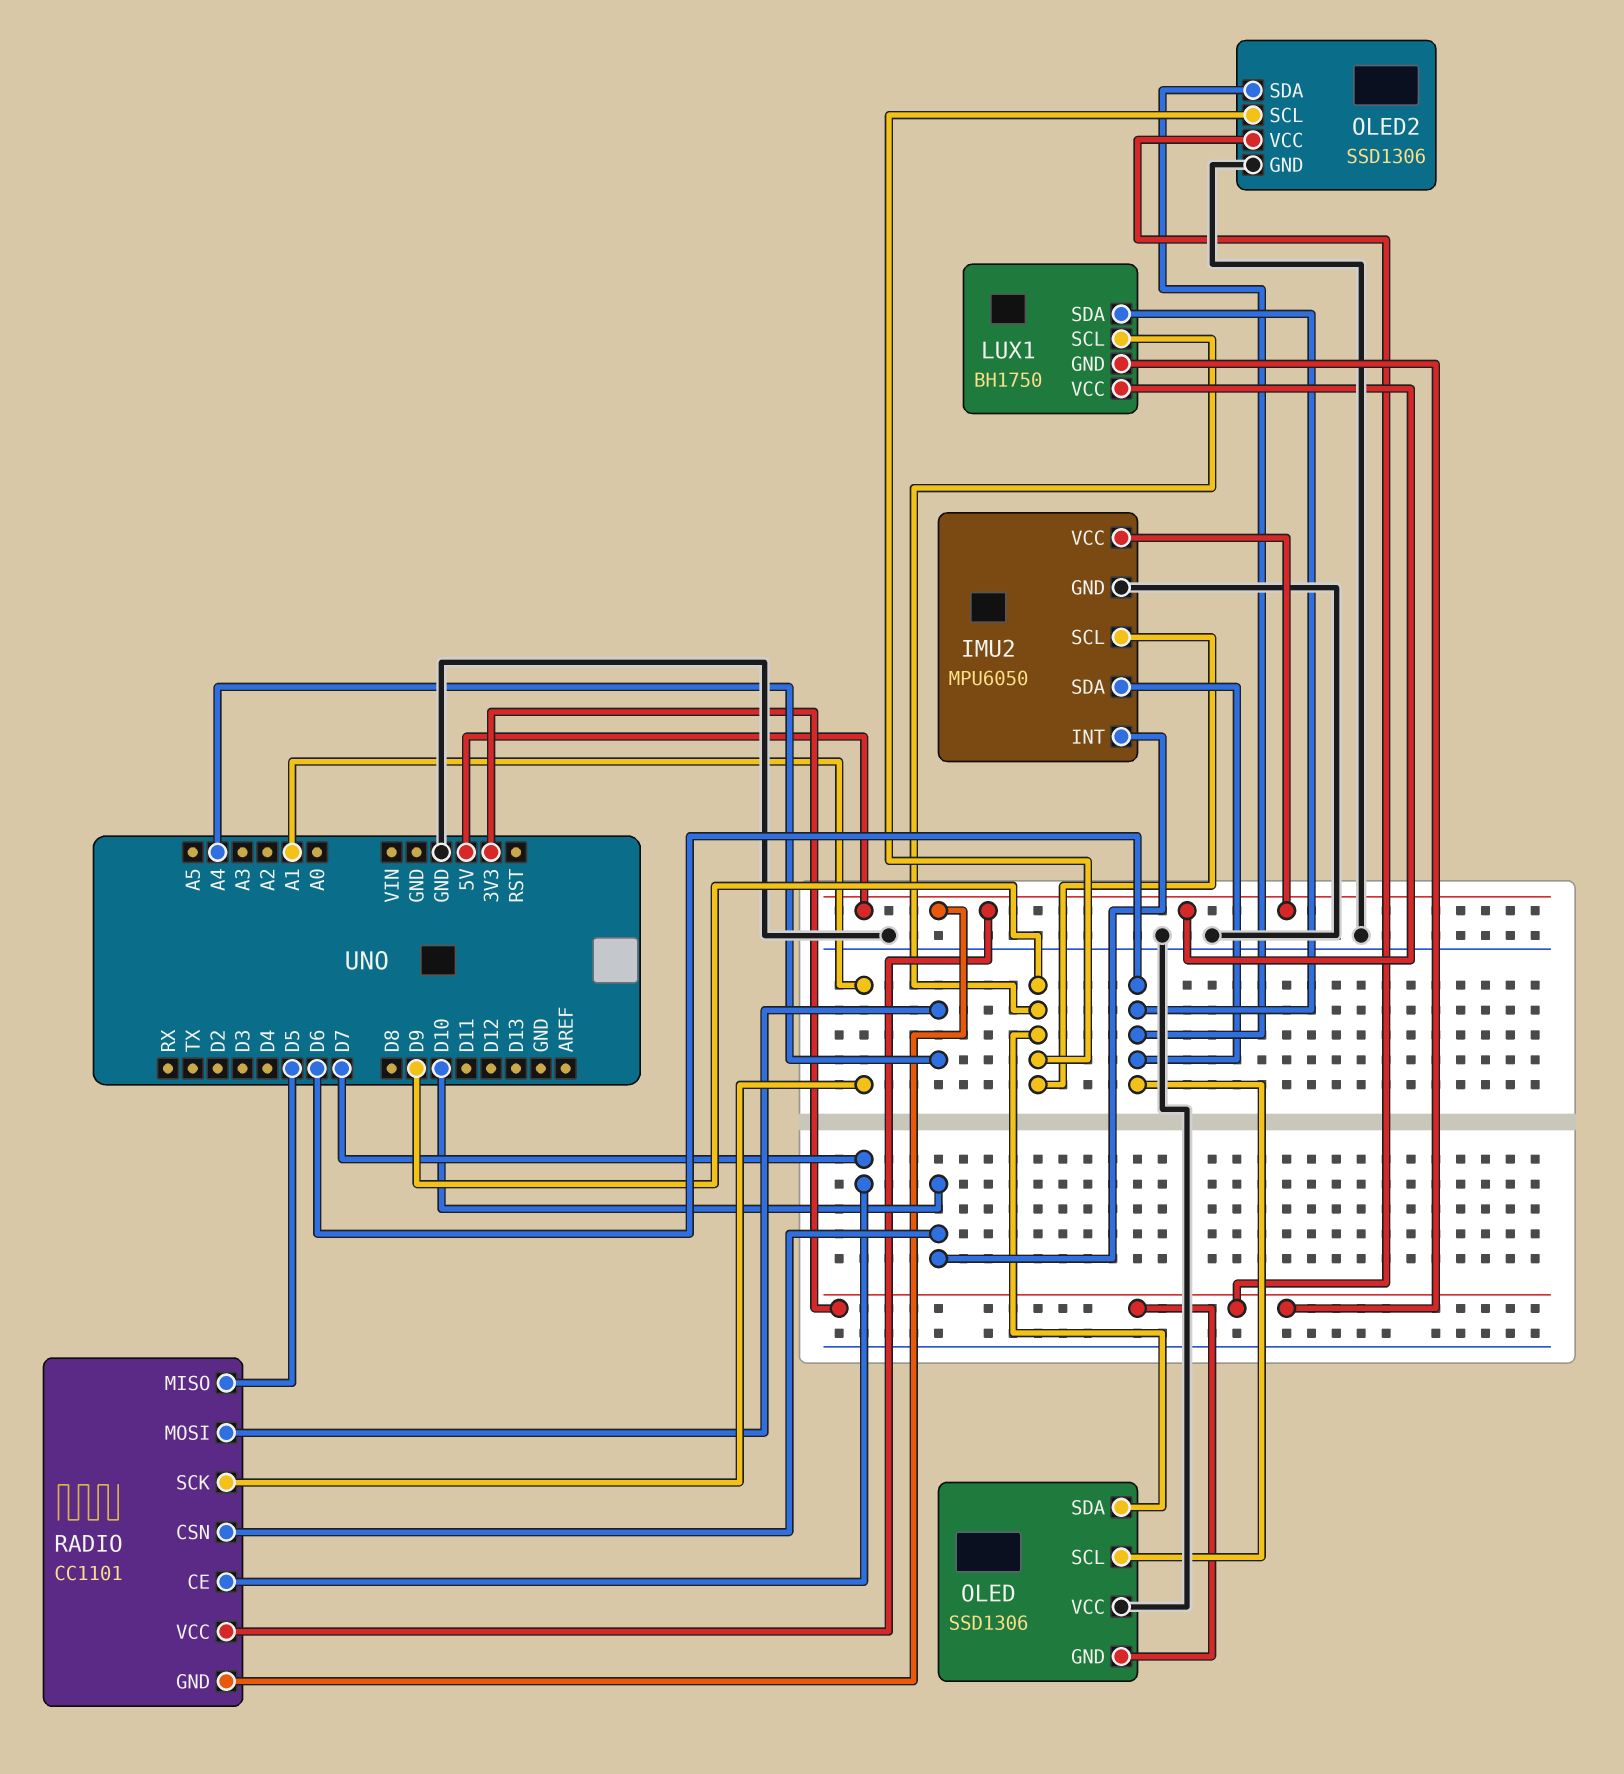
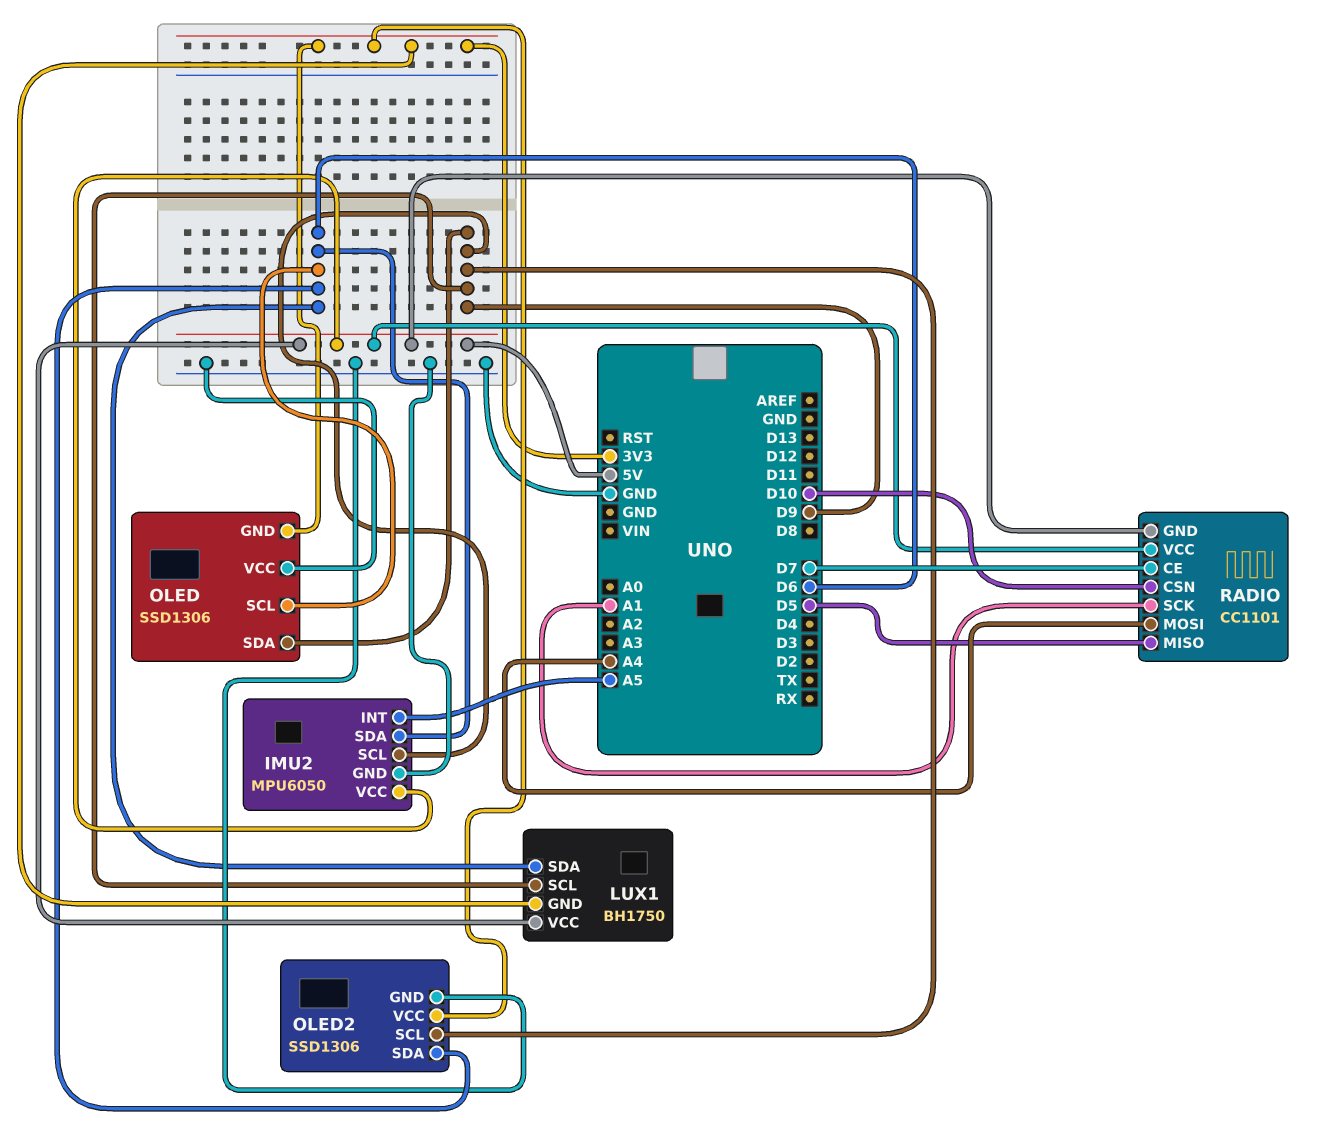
IMU2 pin INT: D10 -> A5

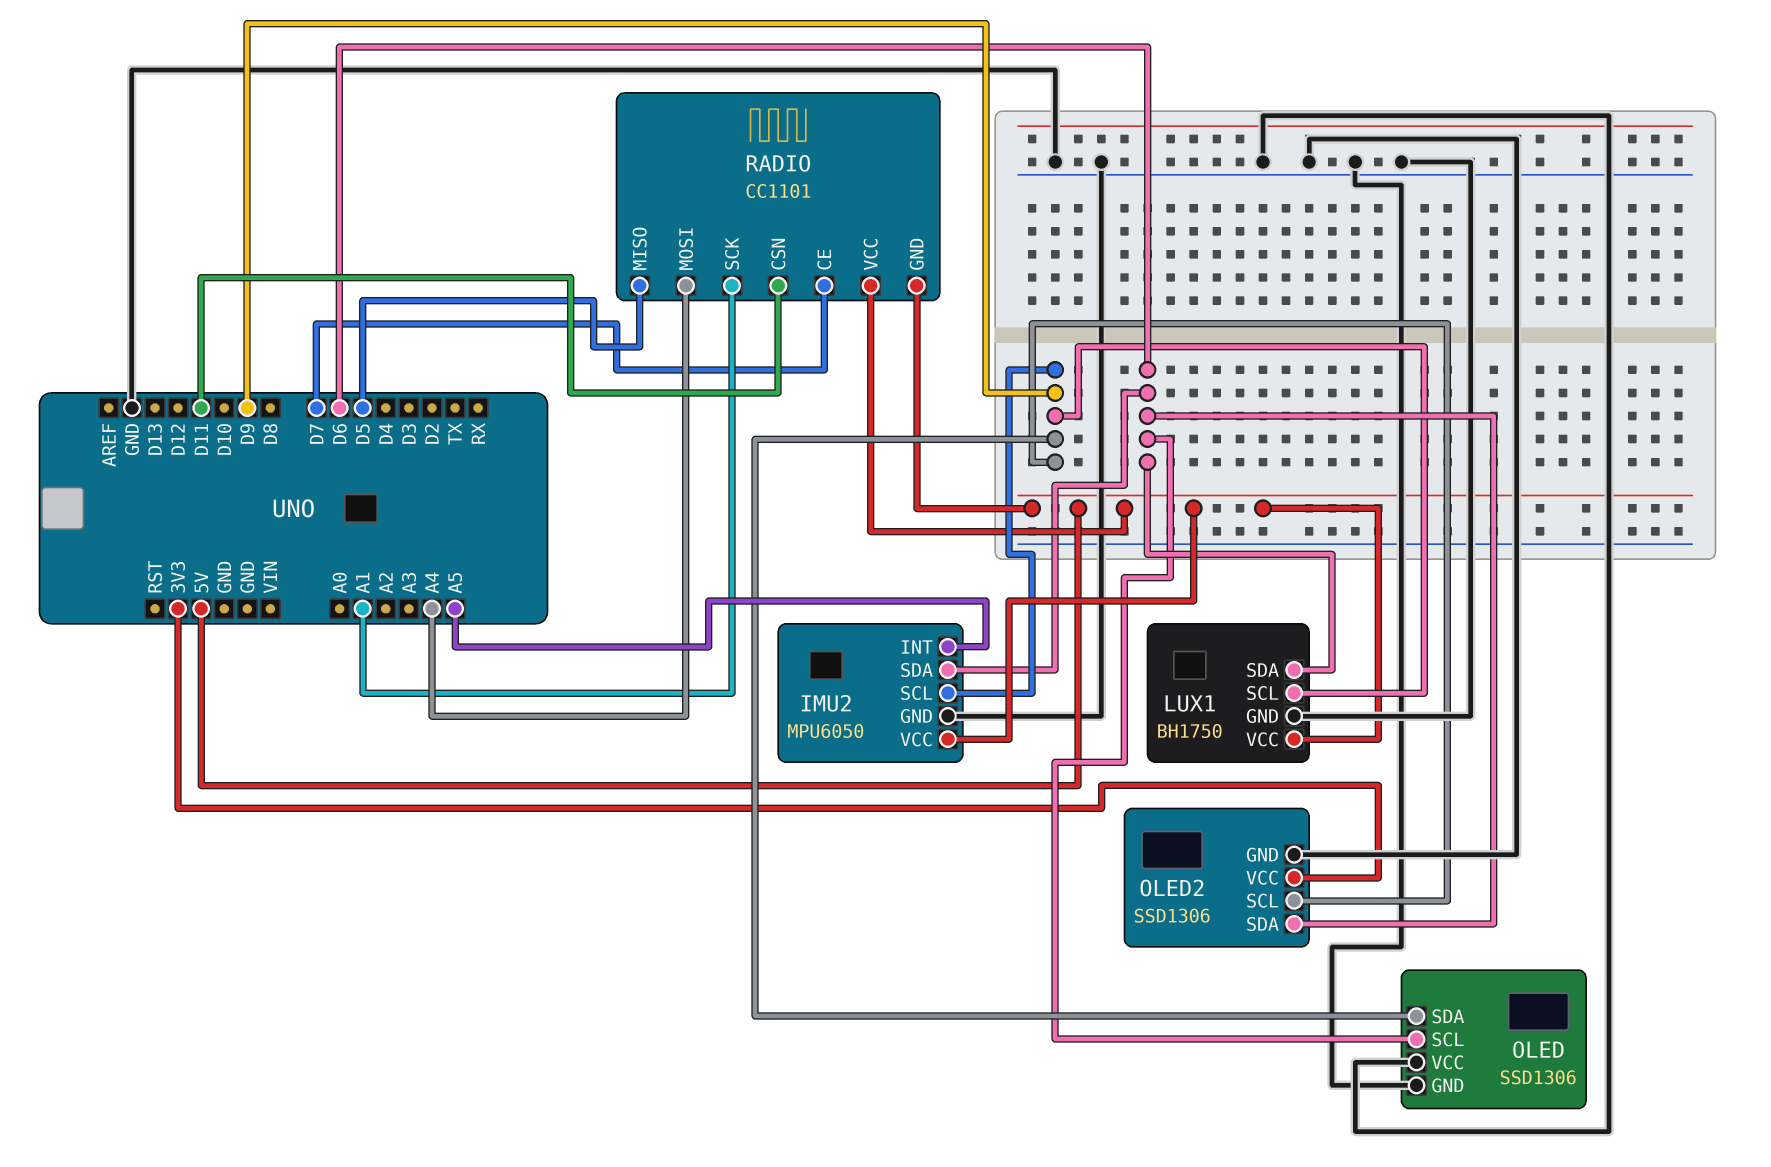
LUX1 pin GND: 3V3 -> GND
OLED pin GND: 3V3 -> GND
RADIO pin CSN: D10 -> D11

